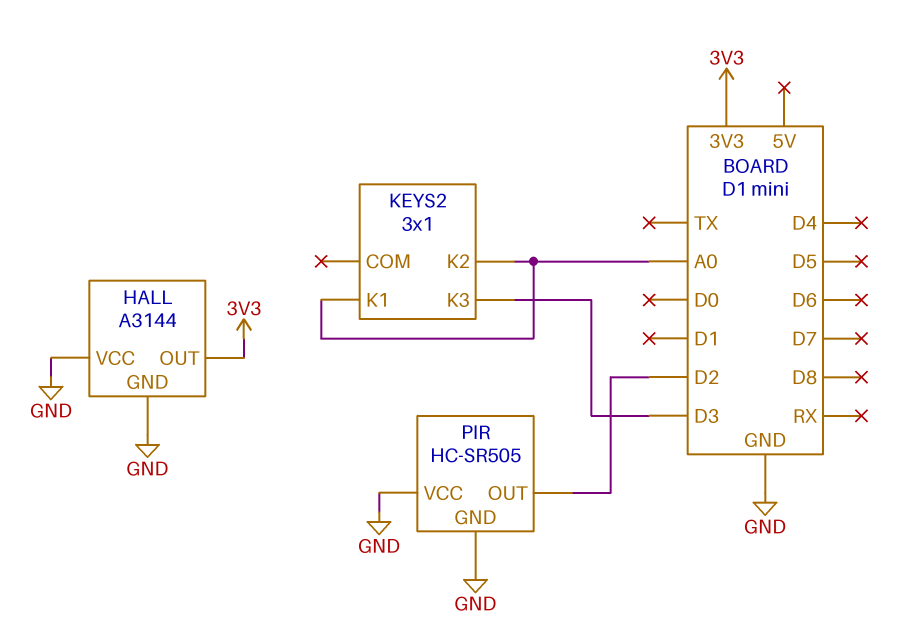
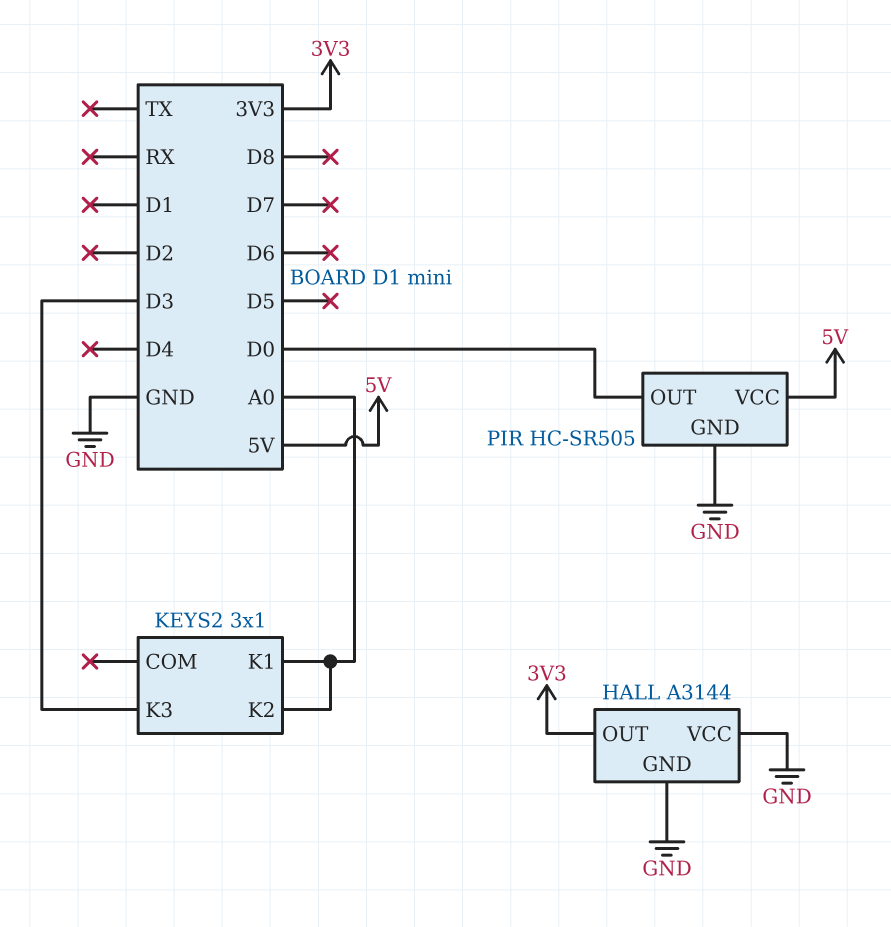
PIR pin OUT: D2 -> D0
PIR pin VCC: GND -> 5V

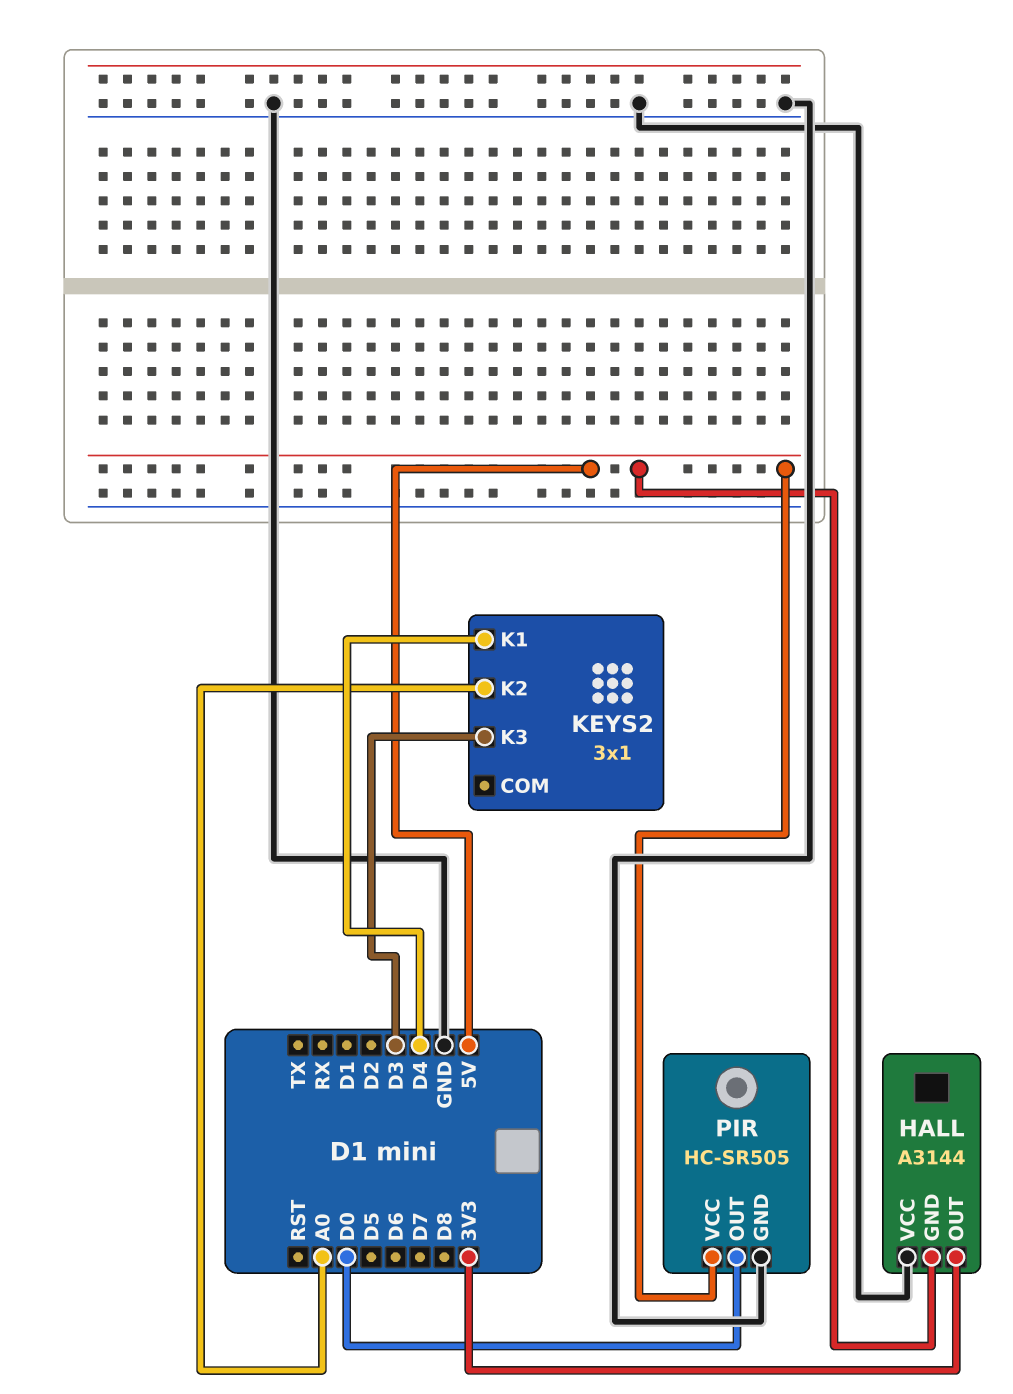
HALL pin GND: GND -> 5V
KEYS2 pin K1: A0 -> D4

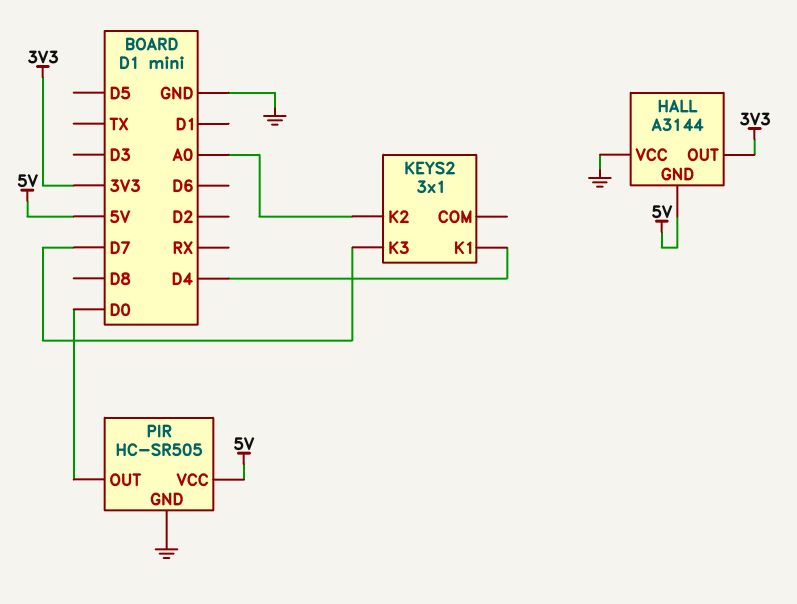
KEYS2 pin K3: D3 -> D7

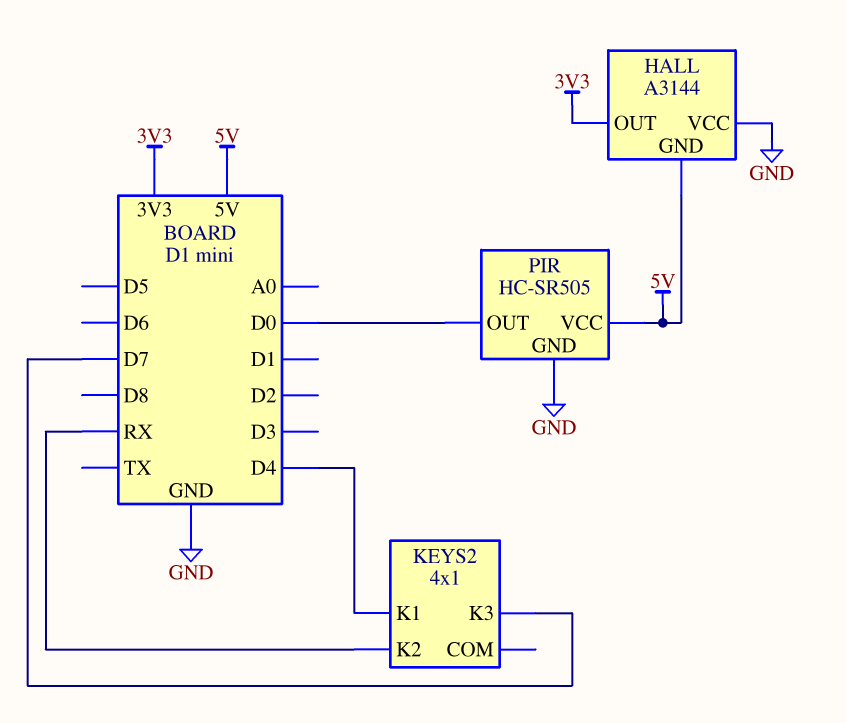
KEYS2: 3x1 -> 4x1
KEYS2 pin K2: A0 -> RX

